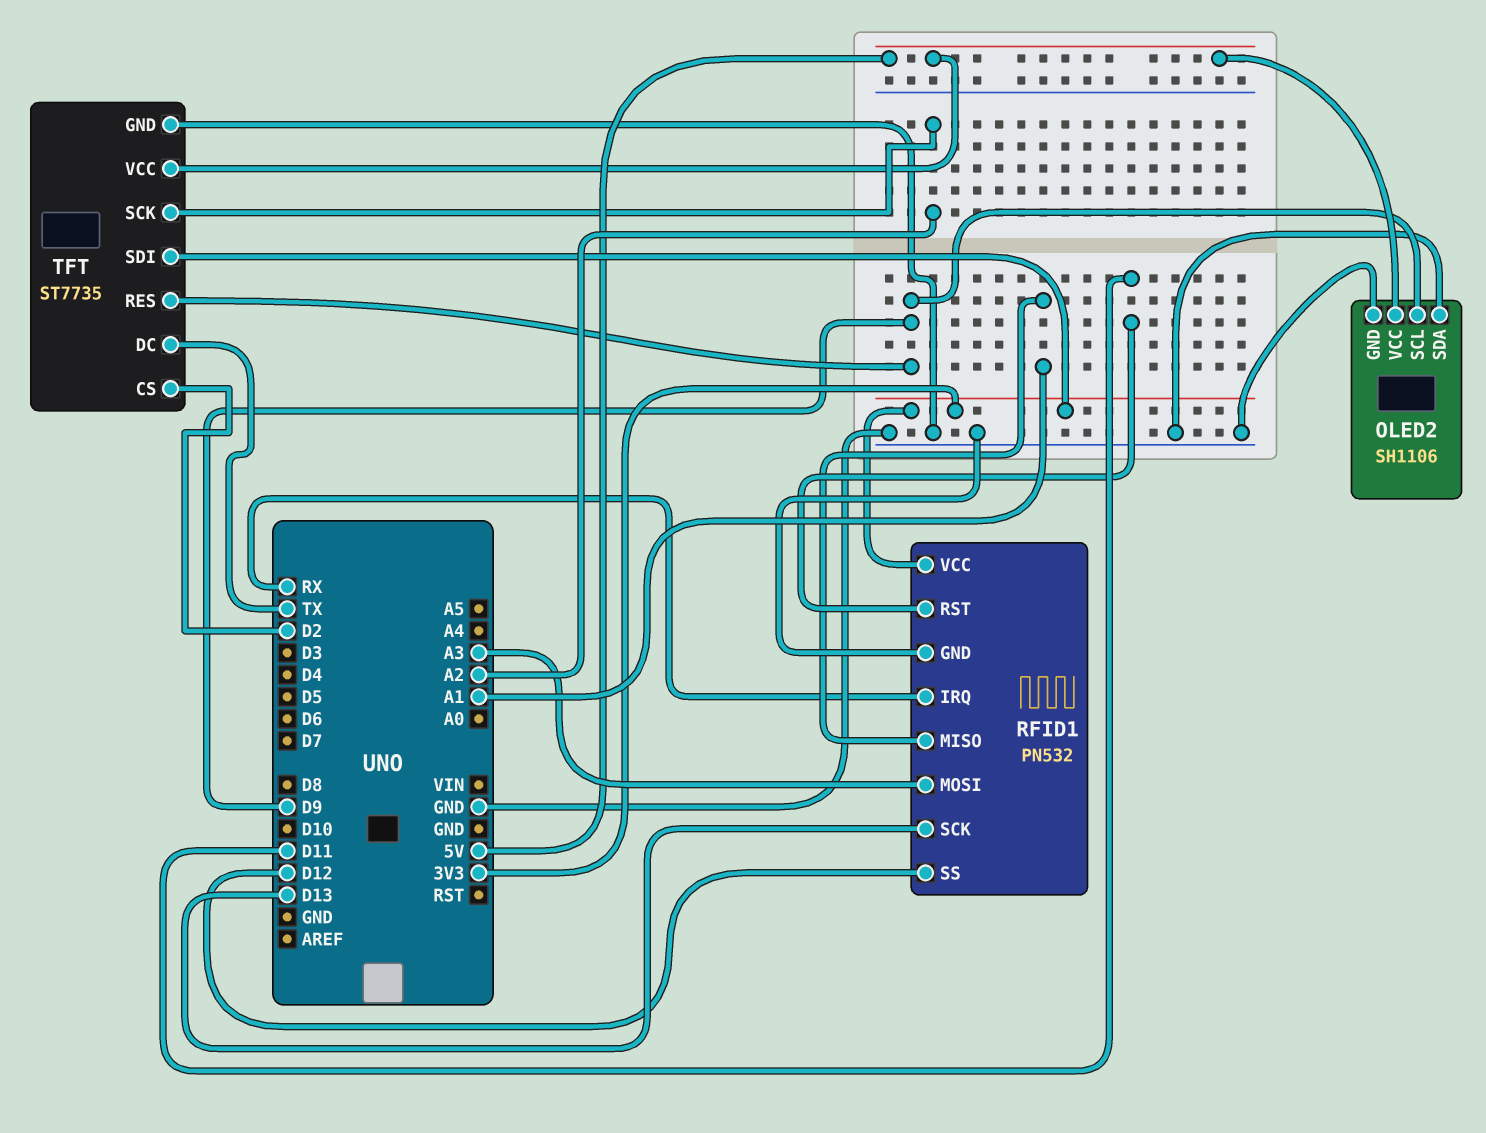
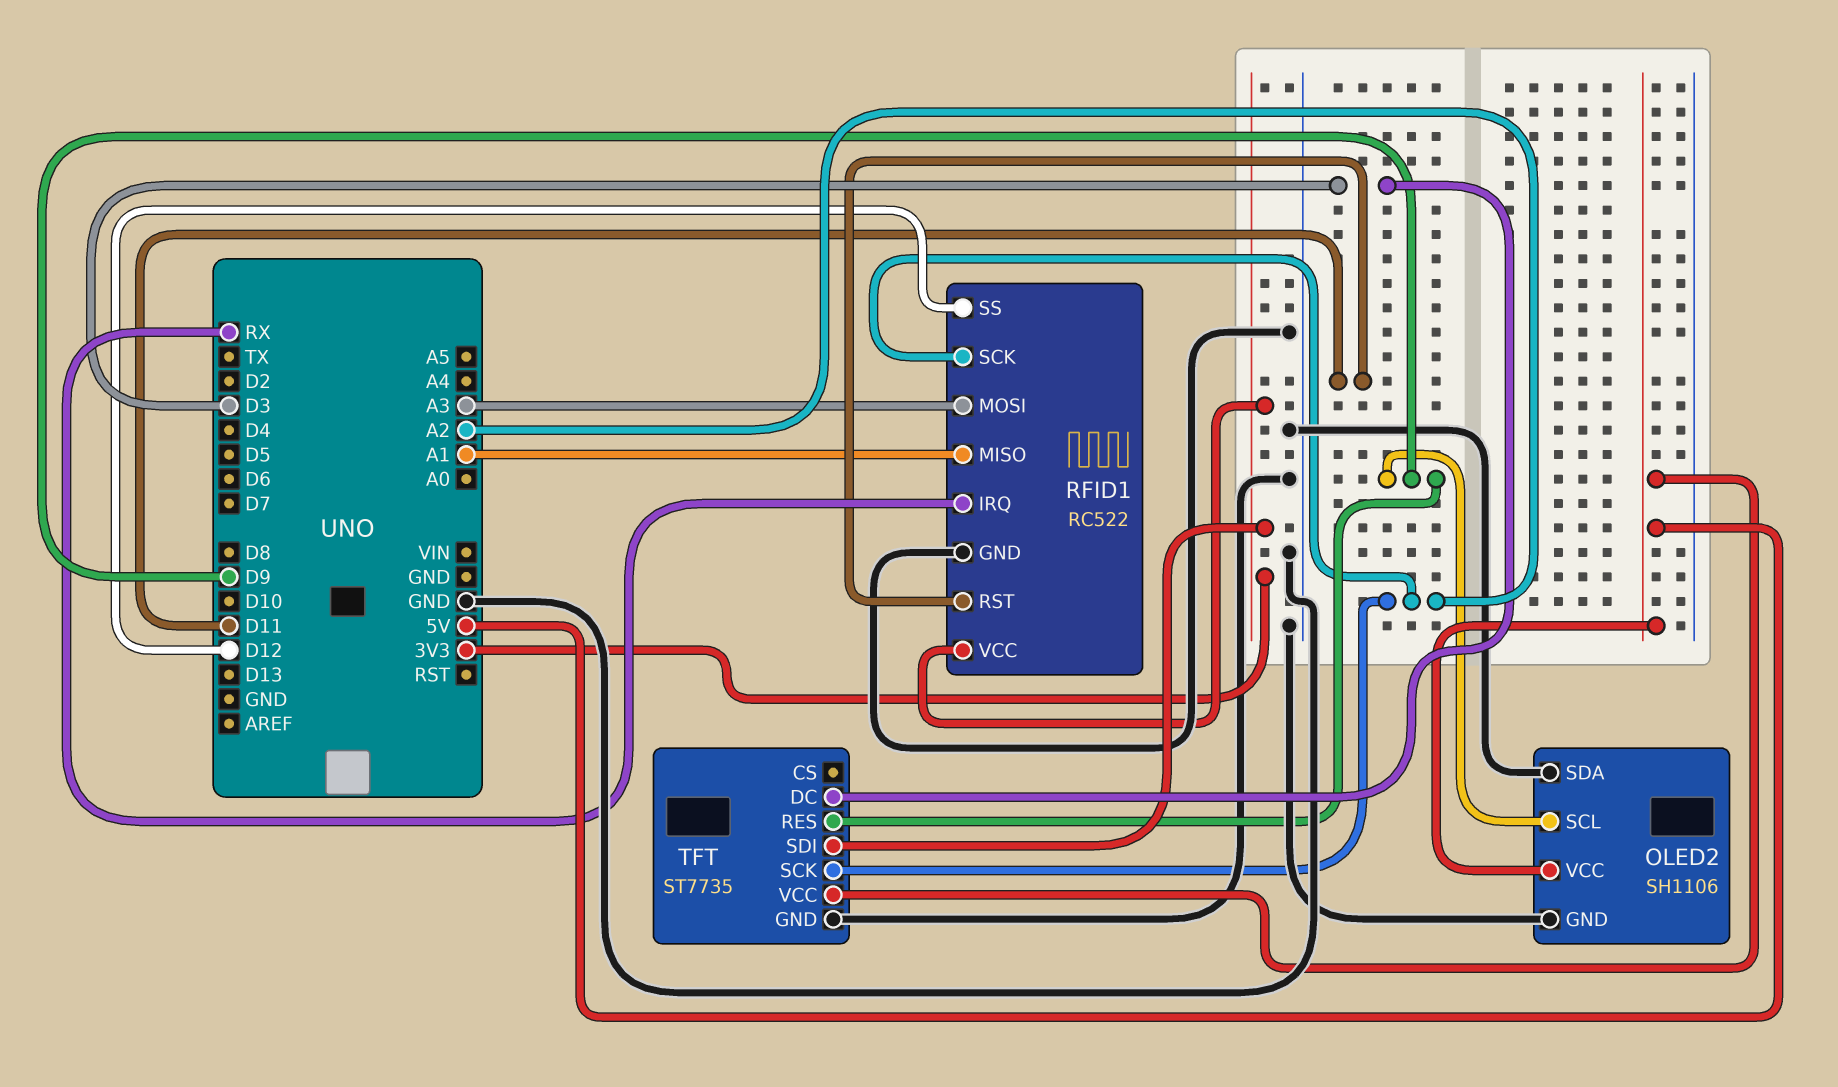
RFID1: PN532 -> RC522
RFID1 pin SCK: D13 -> A2
TFT pin CS: D2 -> none
TFT pin DC: TX -> D3

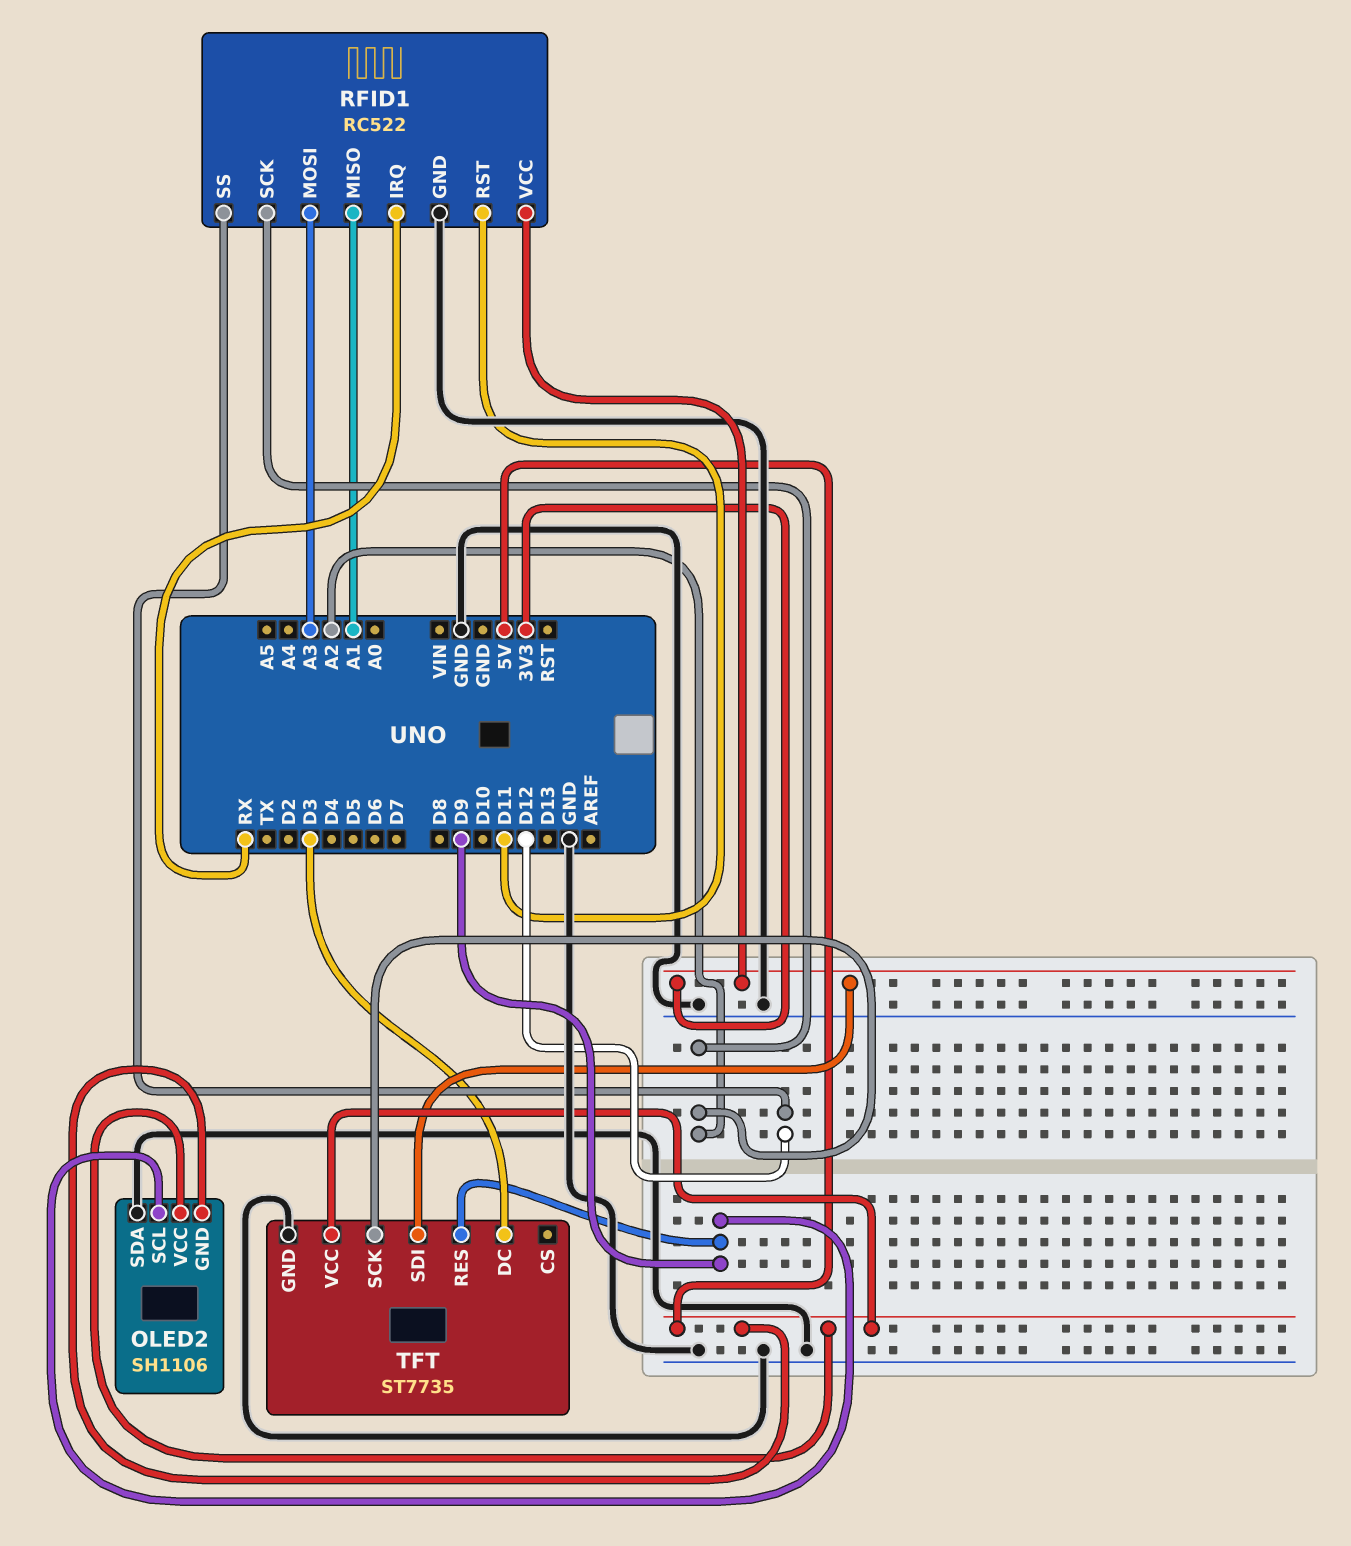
OLED2 pin GND: GND -> 5V

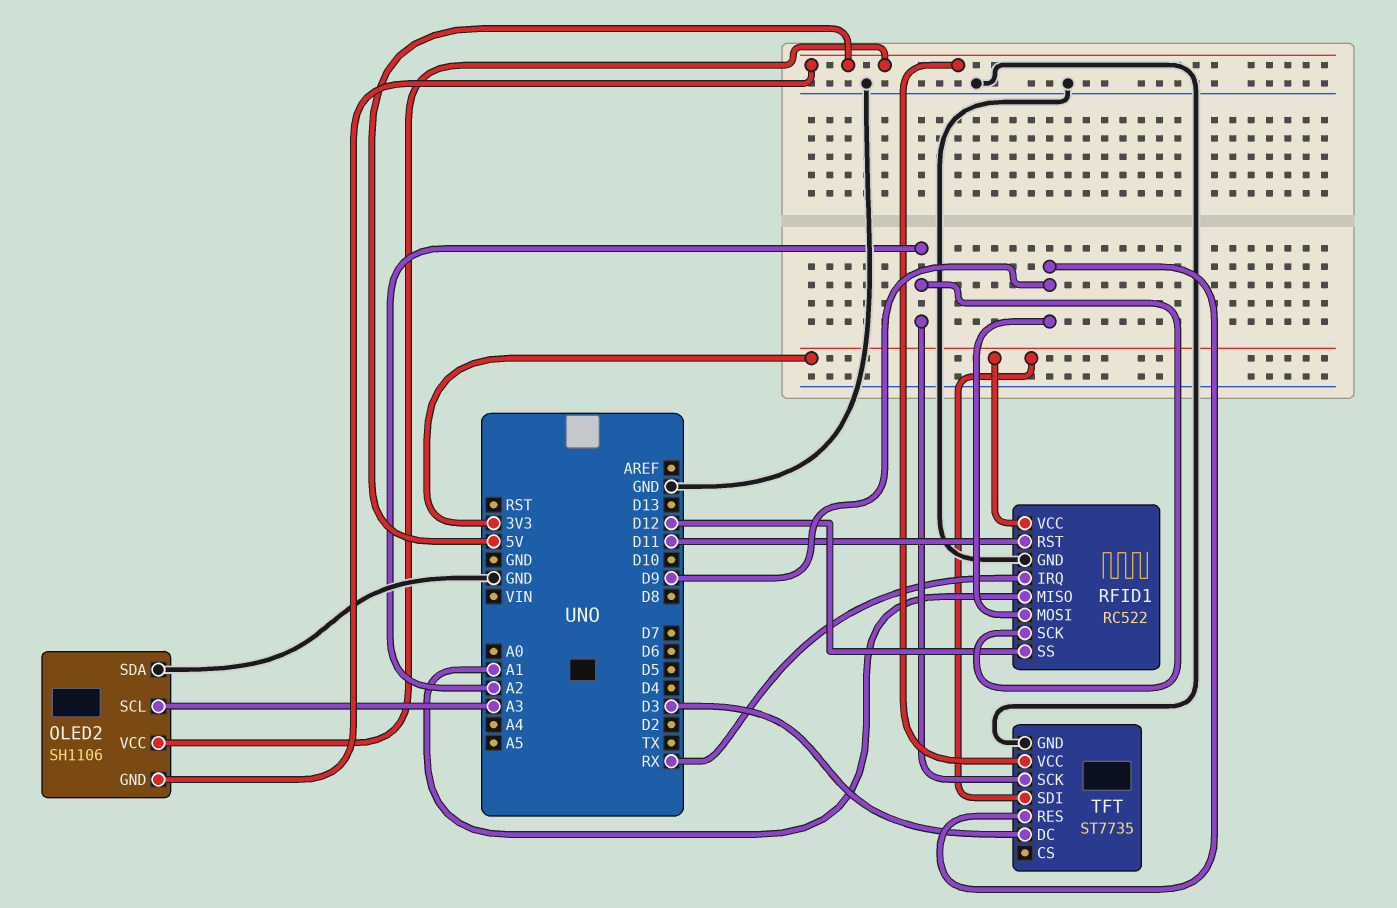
OLED2 pin SCL: D9 -> A3
RFID1 pin MOSI: A3 -> D9

